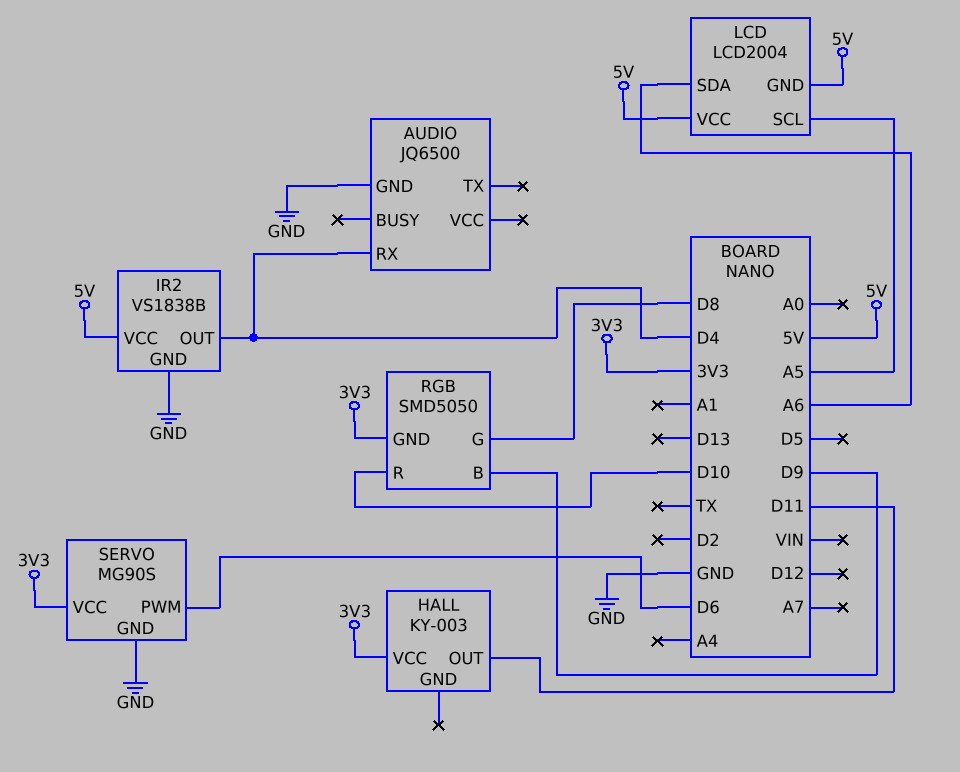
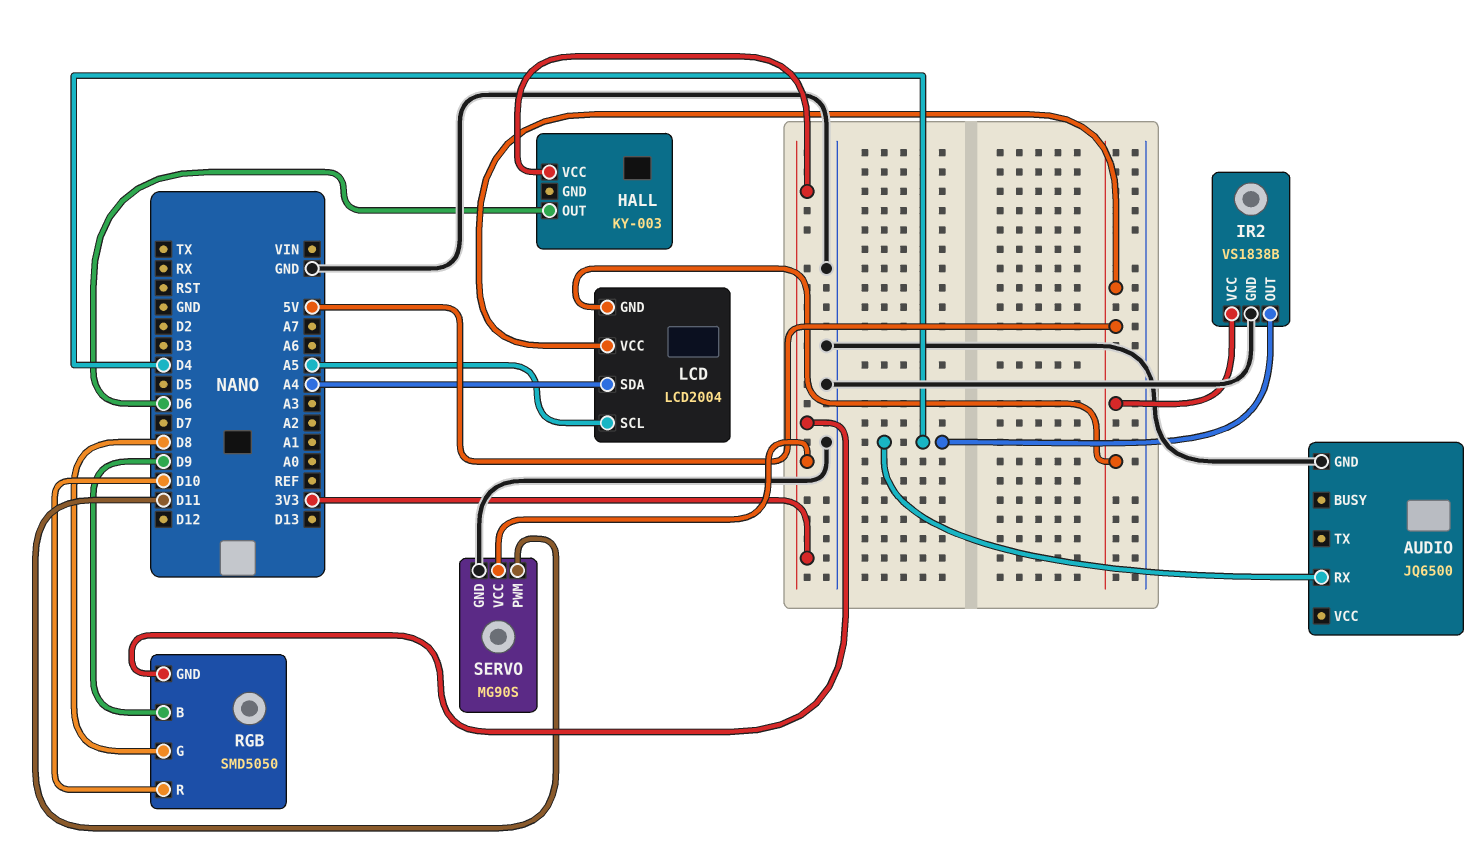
HALL pin OUT: D11 -> D6
LCD pin SDA: A6 -> A4
SERVO pin PWM: D6 -> D11

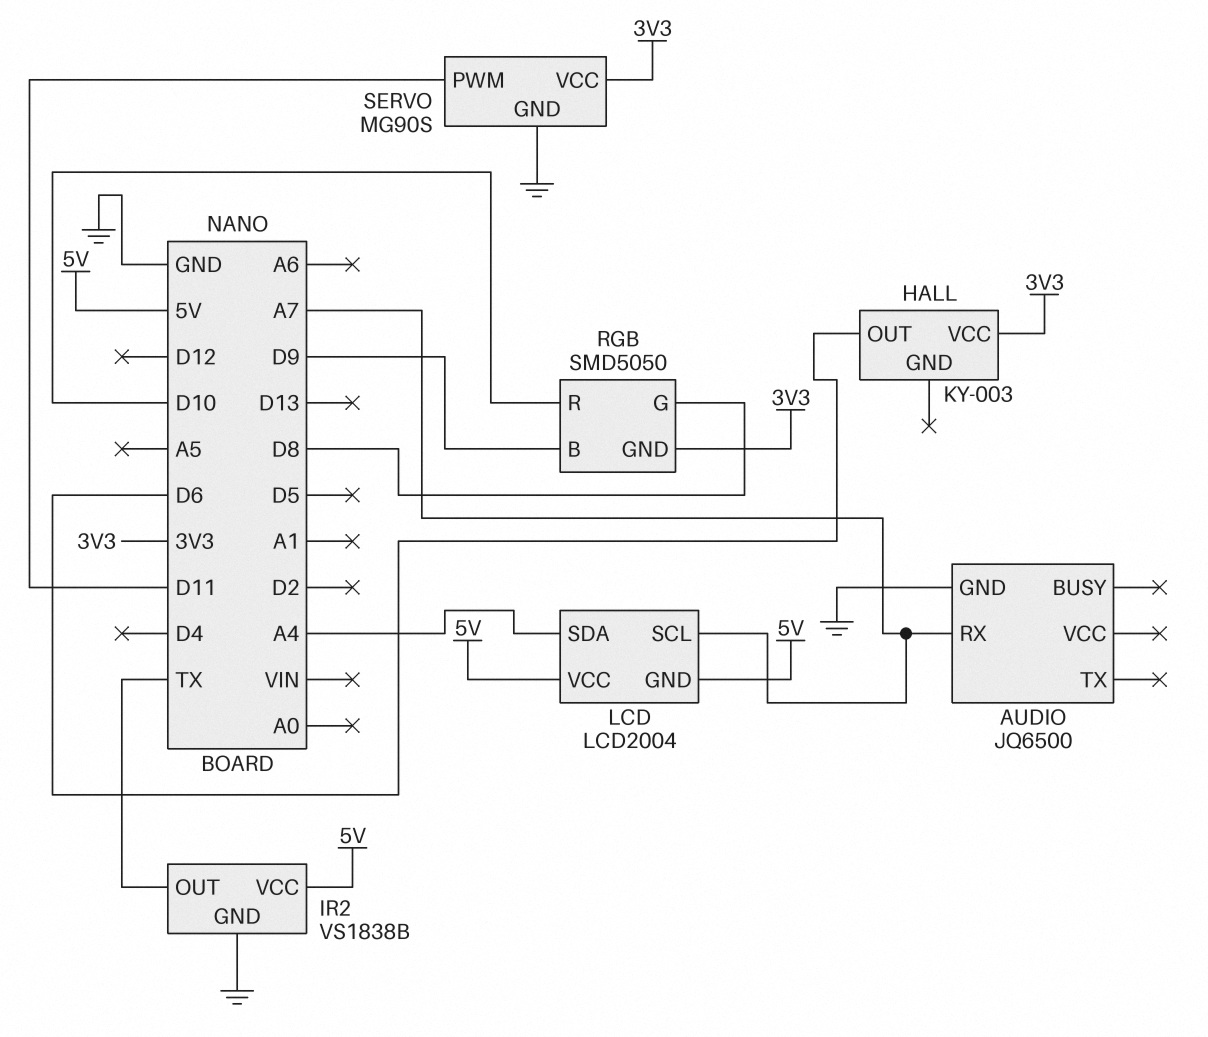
AUDIO pin RX: D4 -> A7
IR2 pin OUT: D4 -> TX
LCD pin SCL: A5 -> A7

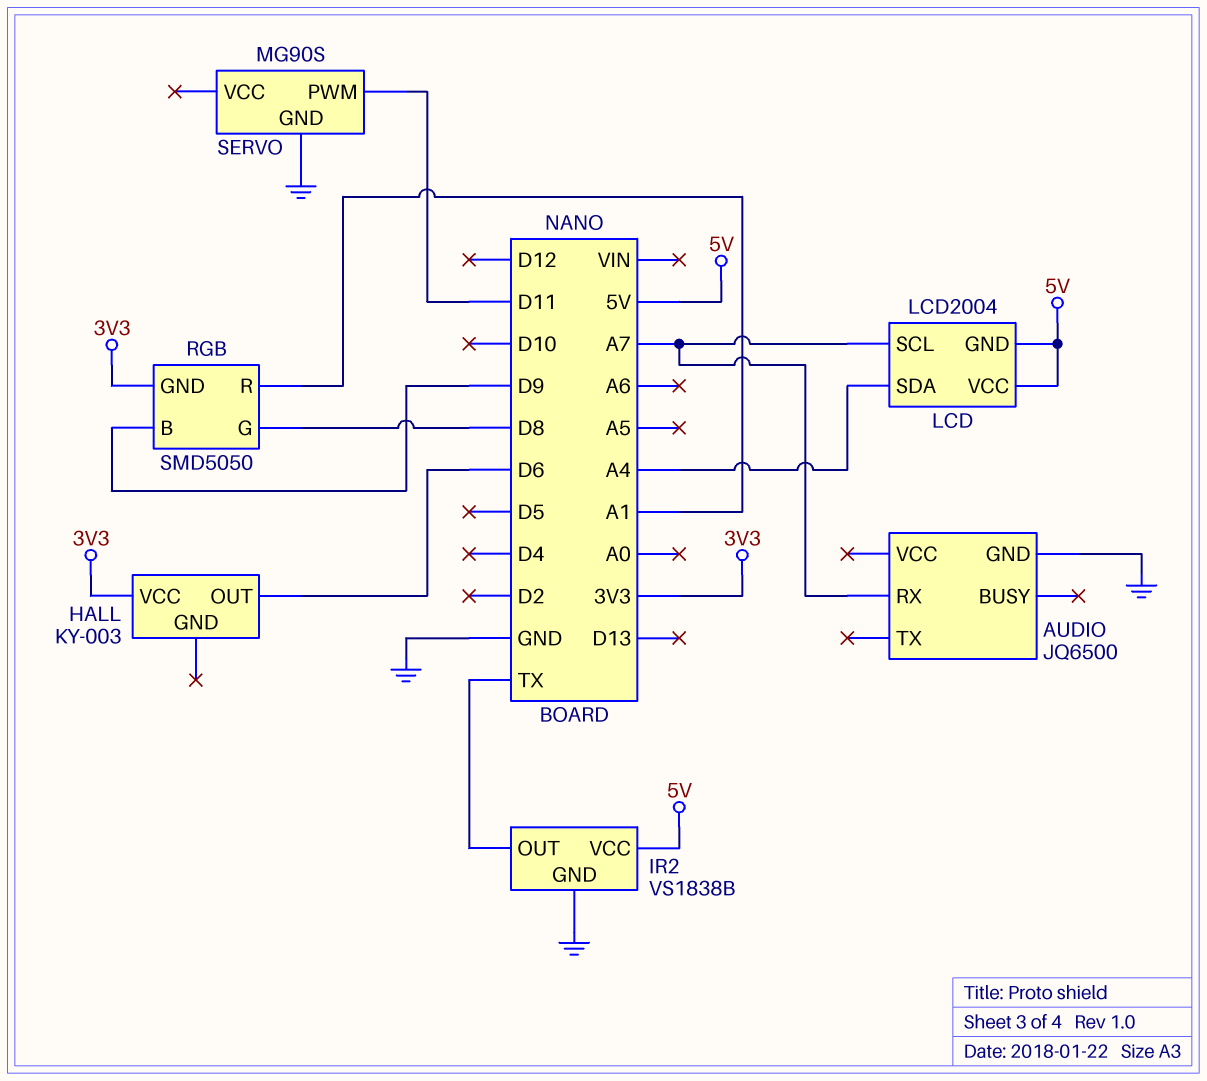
RGB pin R: D10 -> A1
SERVO pin VCC: 3V3 -> none

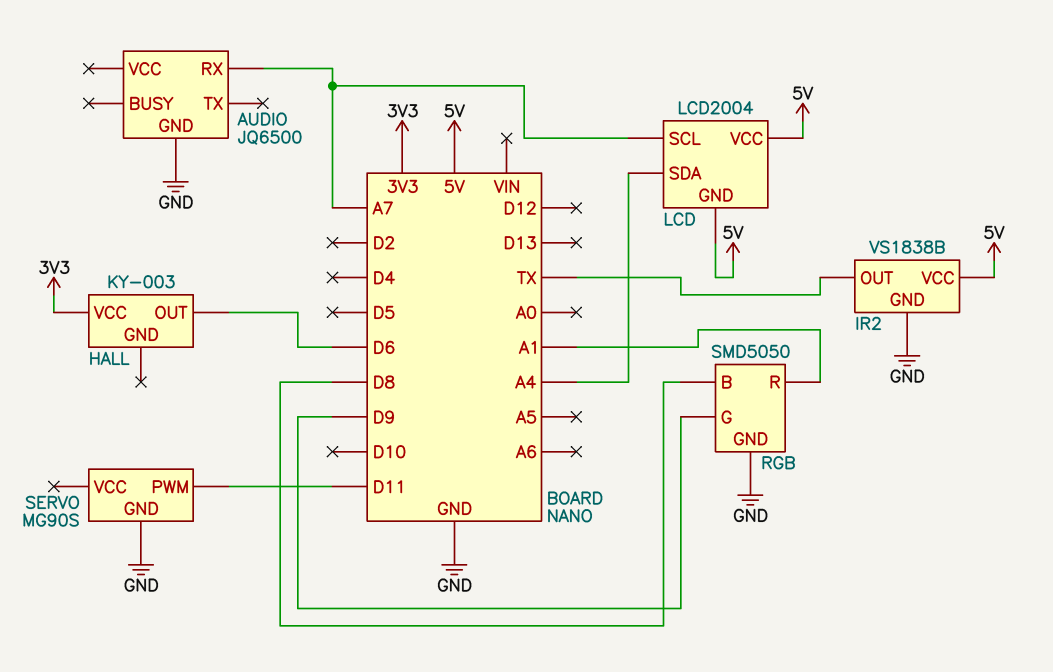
RGB pin B: D9 -> D8
RGB pin G: D8 -> D9
RGB pin GND: 3V3 -> GND

